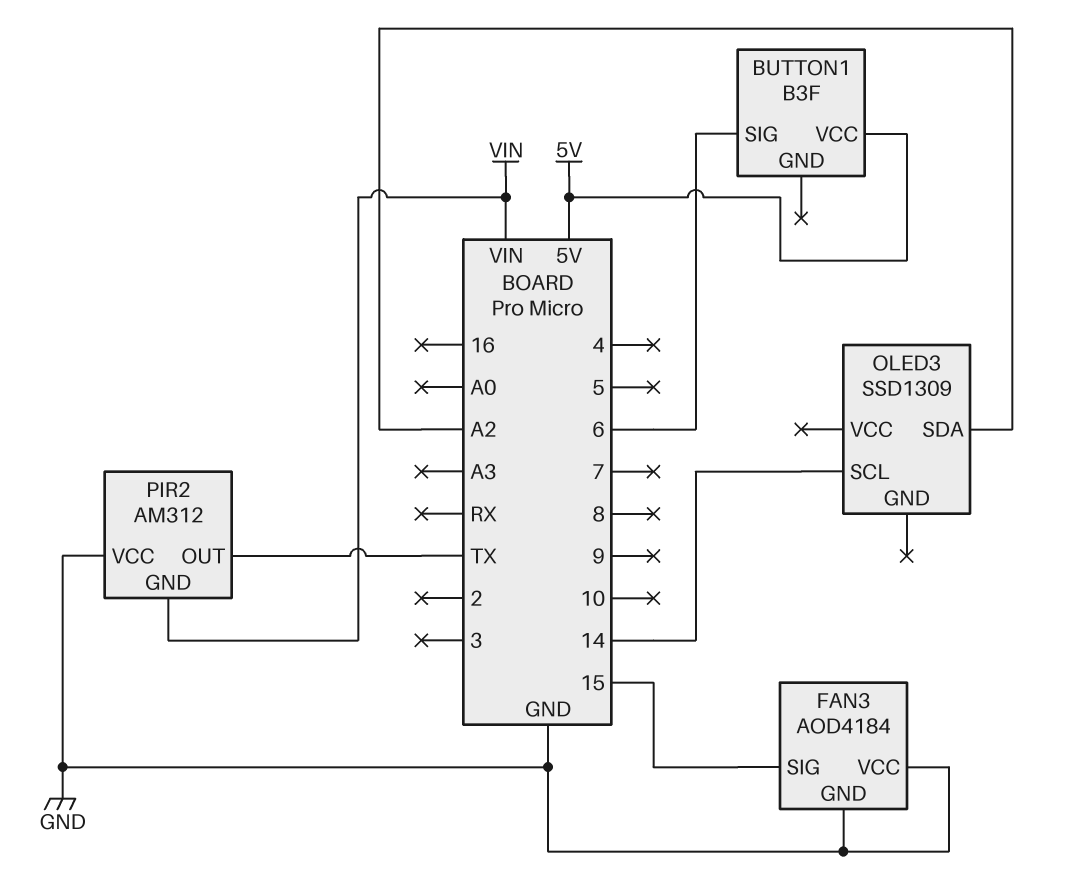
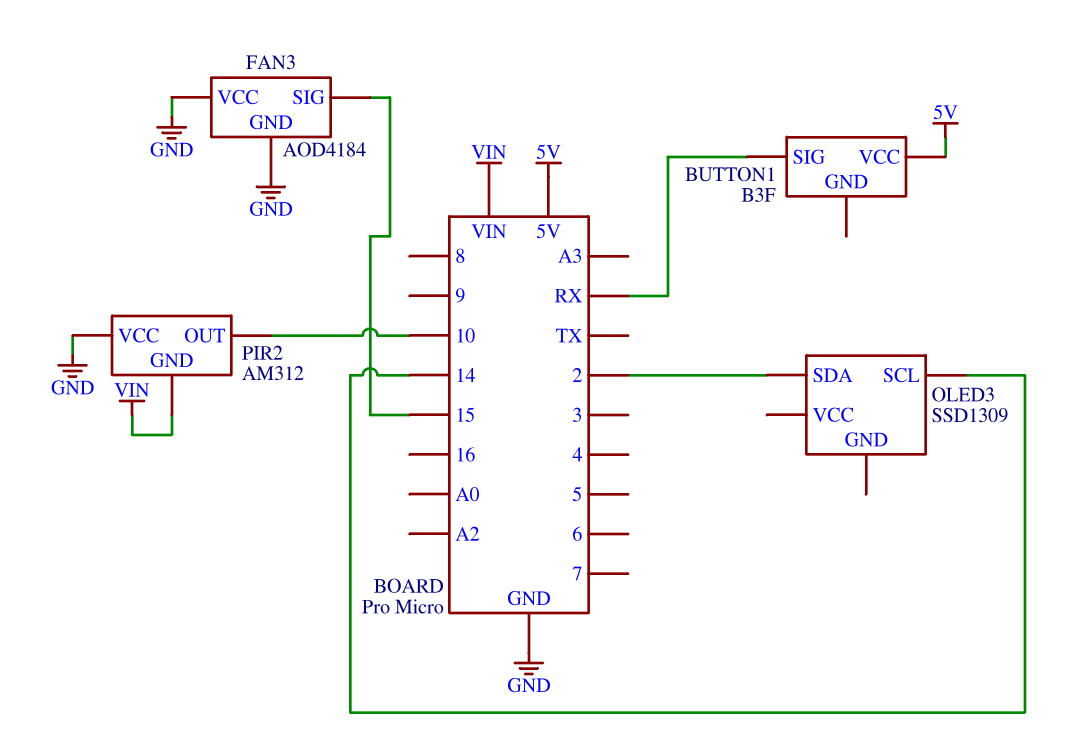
BUTTON1 pin SIG: 6 -> RX
OLED3 pin SDA: A2 -> 2
PIR2 pin OUT: TX -> 10

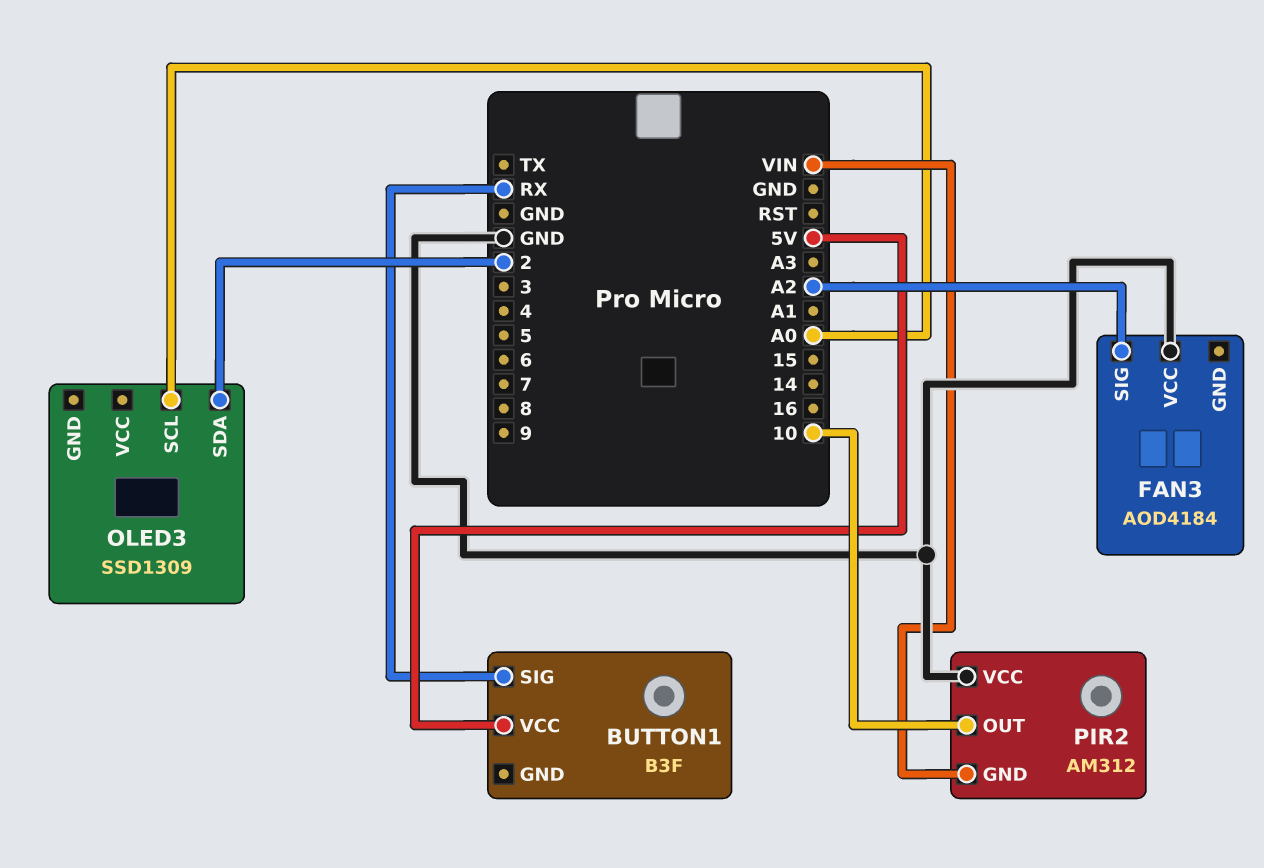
FAN3 pin GND: GND -> none
FAN3 pin SIG: 15 -> A2
OLED3 pin SCL: 14 -> A0

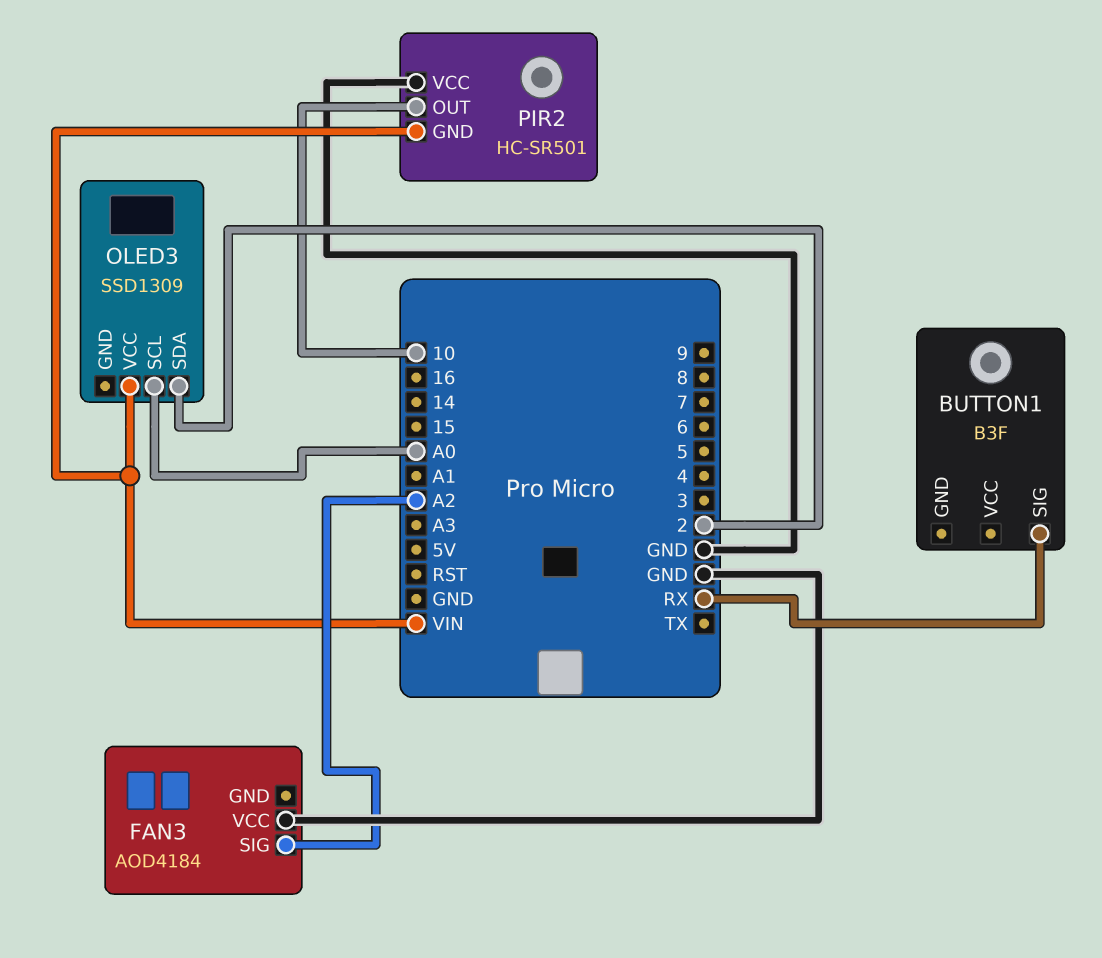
BUTTON1 pin VCC: 5V -> none
OLED3 pin VCC: none -> VIN
PIR2: AM312 -> HC-SR501

